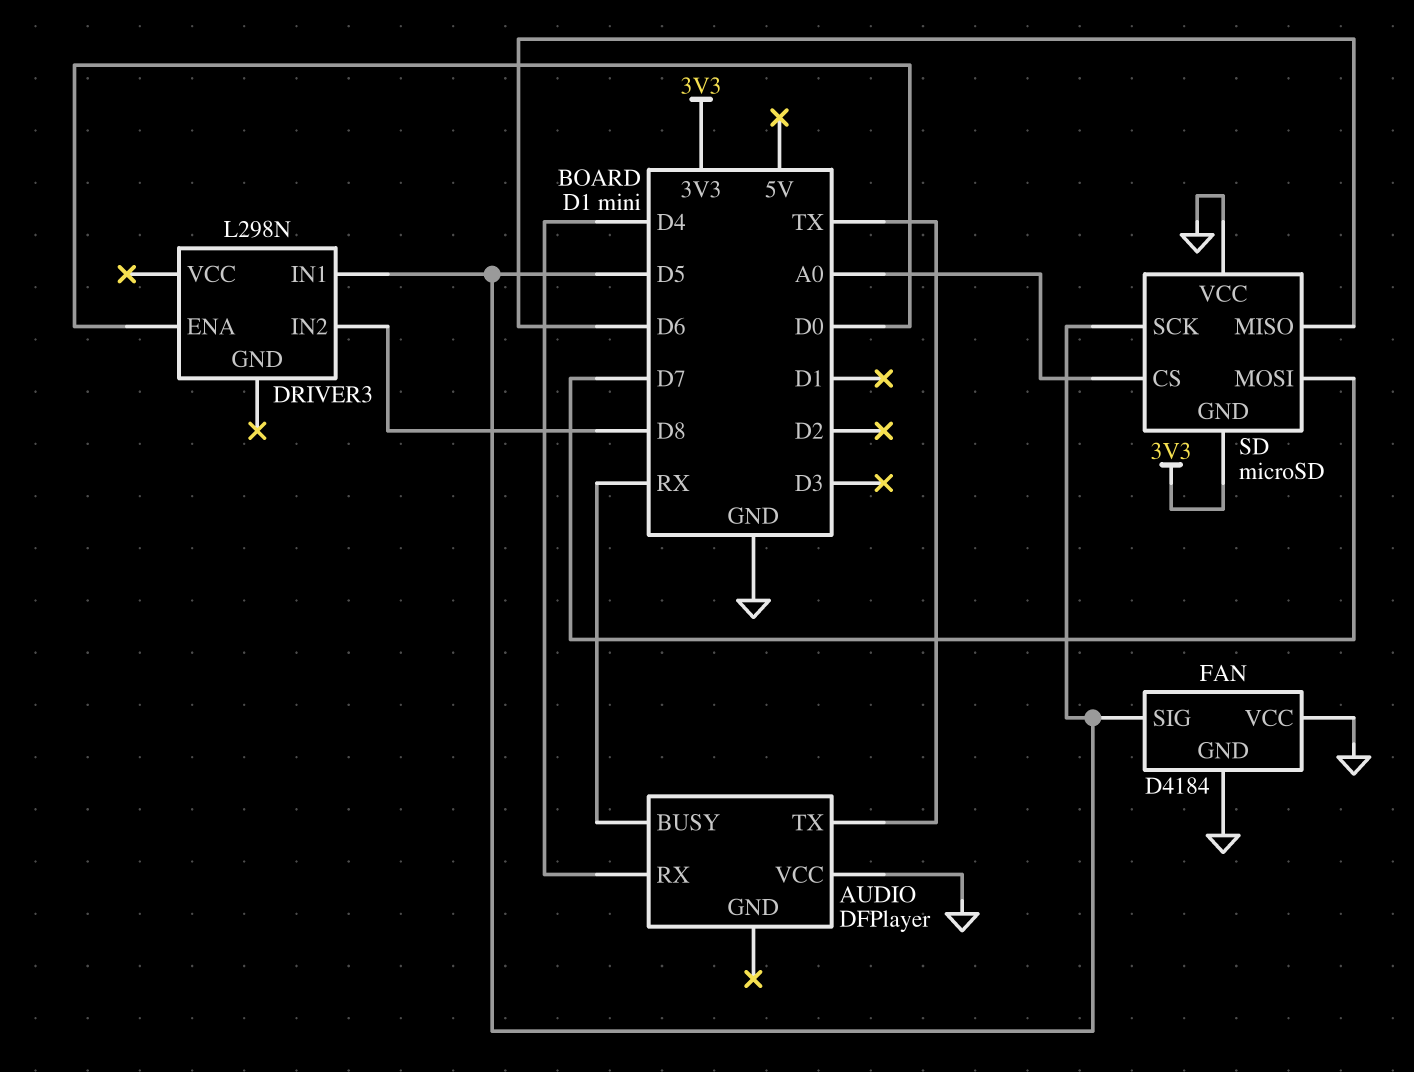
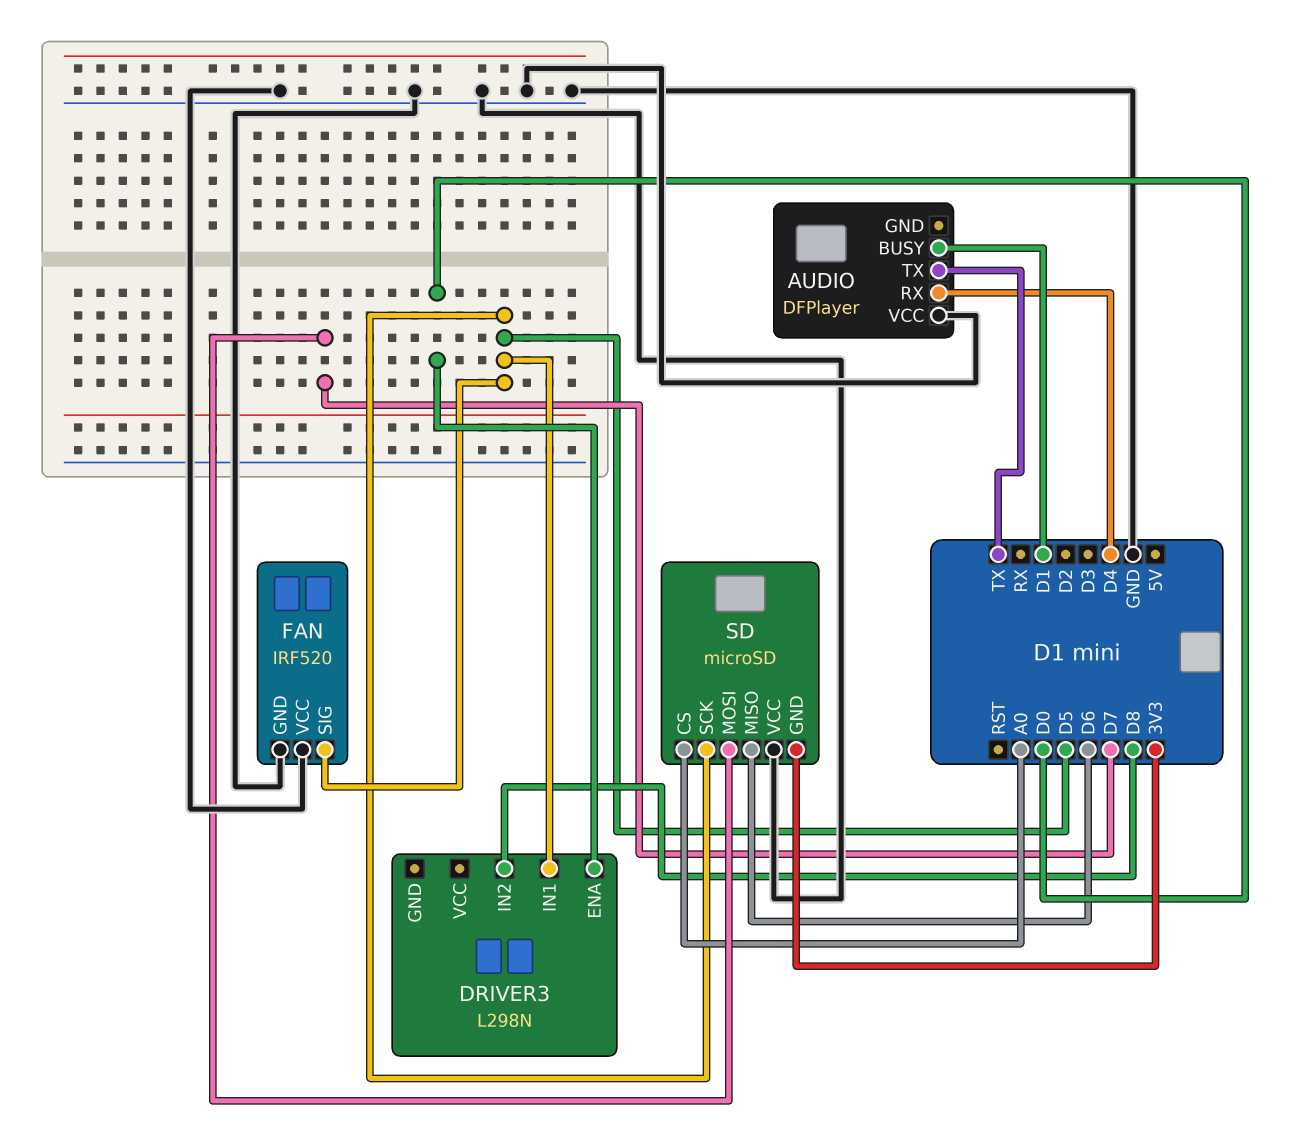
AUDIO pin BUSY: RX -> D1
FAN: D4184 -> IRF520

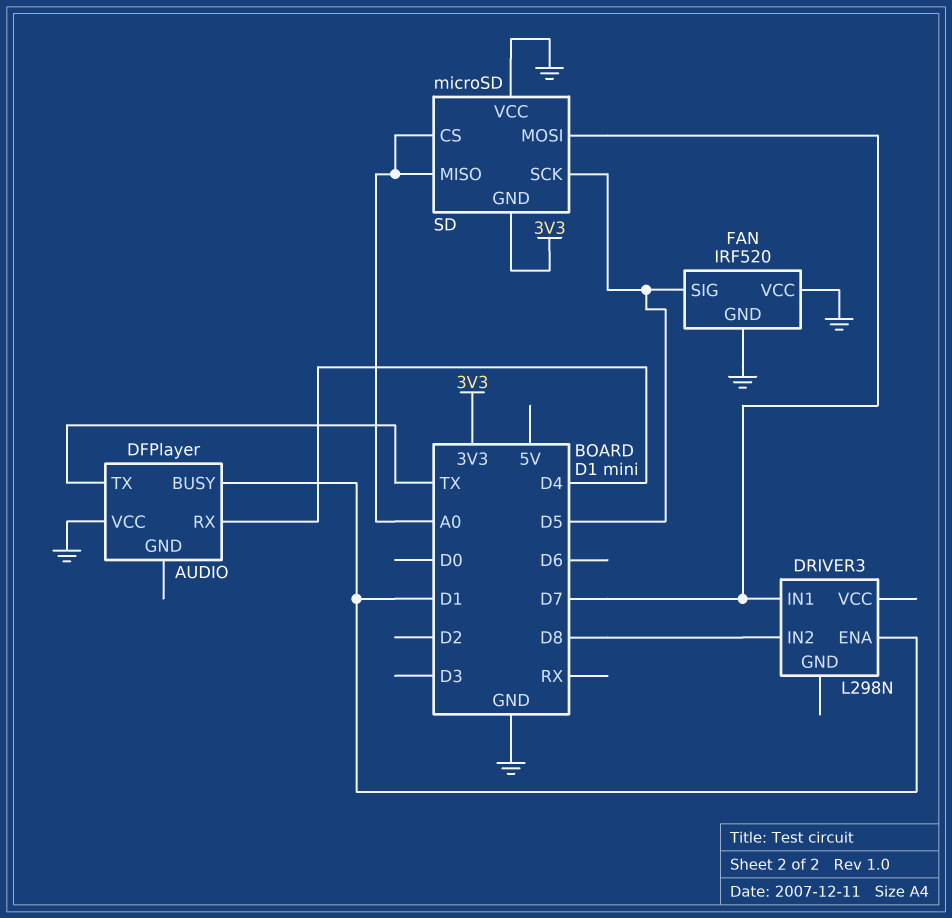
DRIVER3 pin ENA: D0 -> D1
DRIVER3 pin IN1: D5 -> D7
SD pin MISO: D6 -> A0

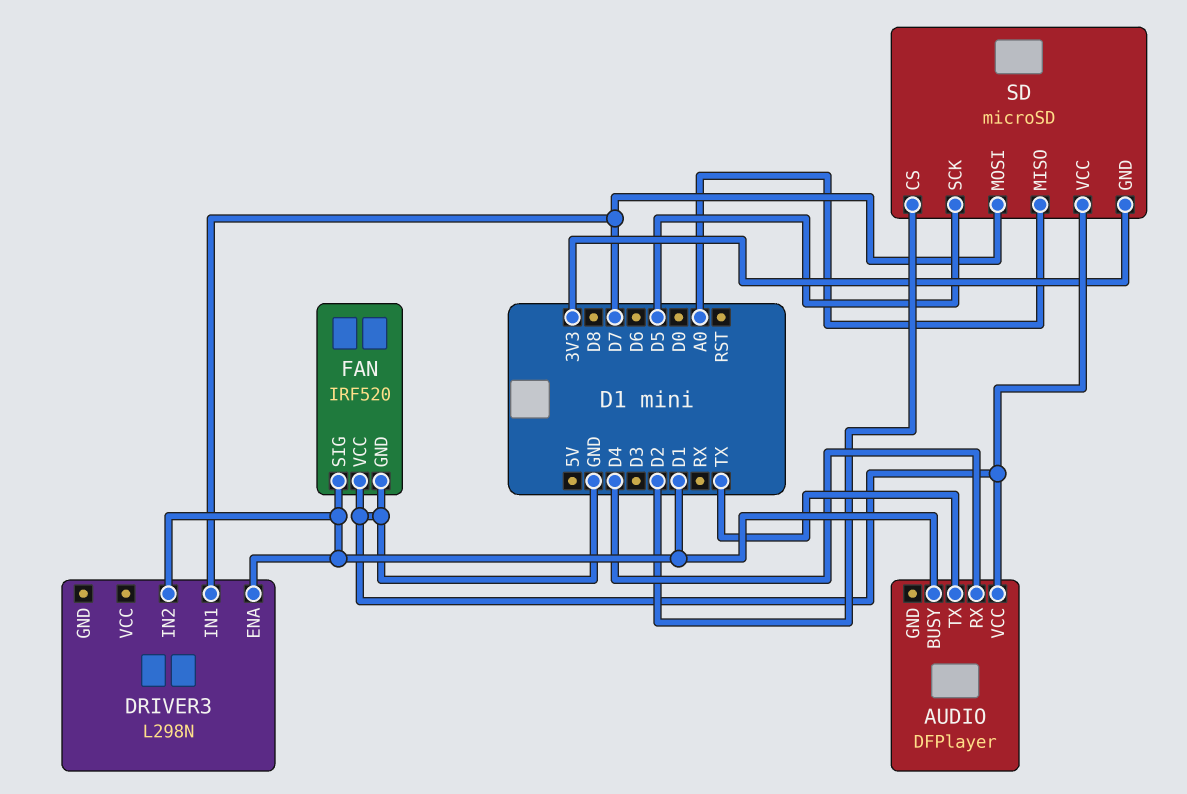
DRIVER3 pin IN2: D8 -> D1
FAN pin SIG: D5 -> D1
SD pin CS: A0 -> D2

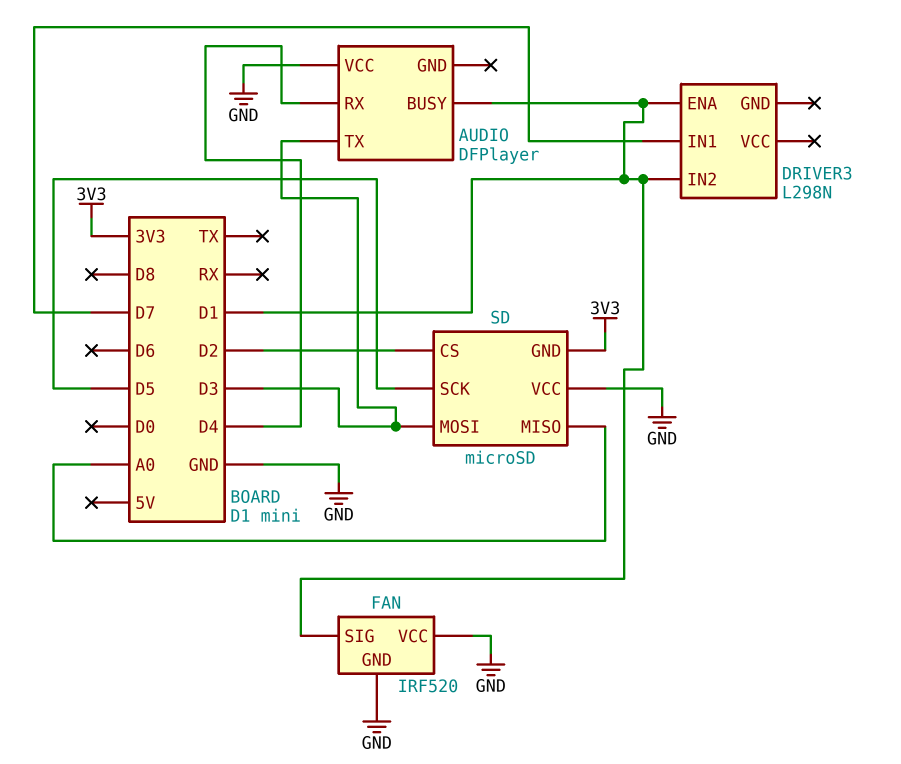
AUDIO pin TX: TX -> D3
SD pin MOSI: D7 -> D3

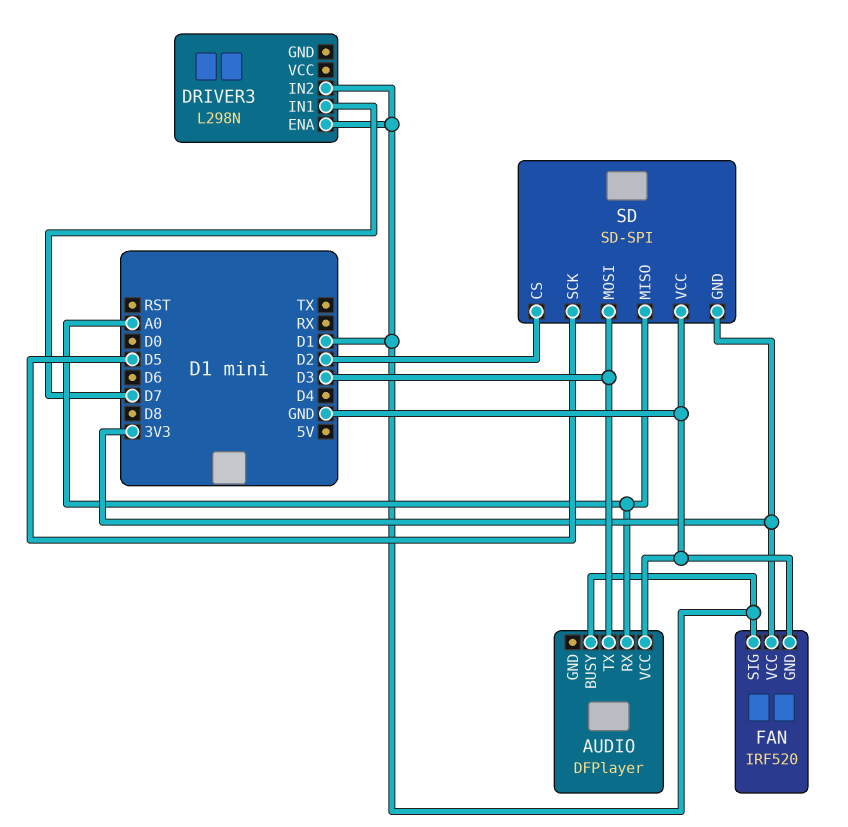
AUDIO pin RX: D4 -> A0
FAN pin VCC: GND -> 3V3
SD: microSD -> SD-SPI

